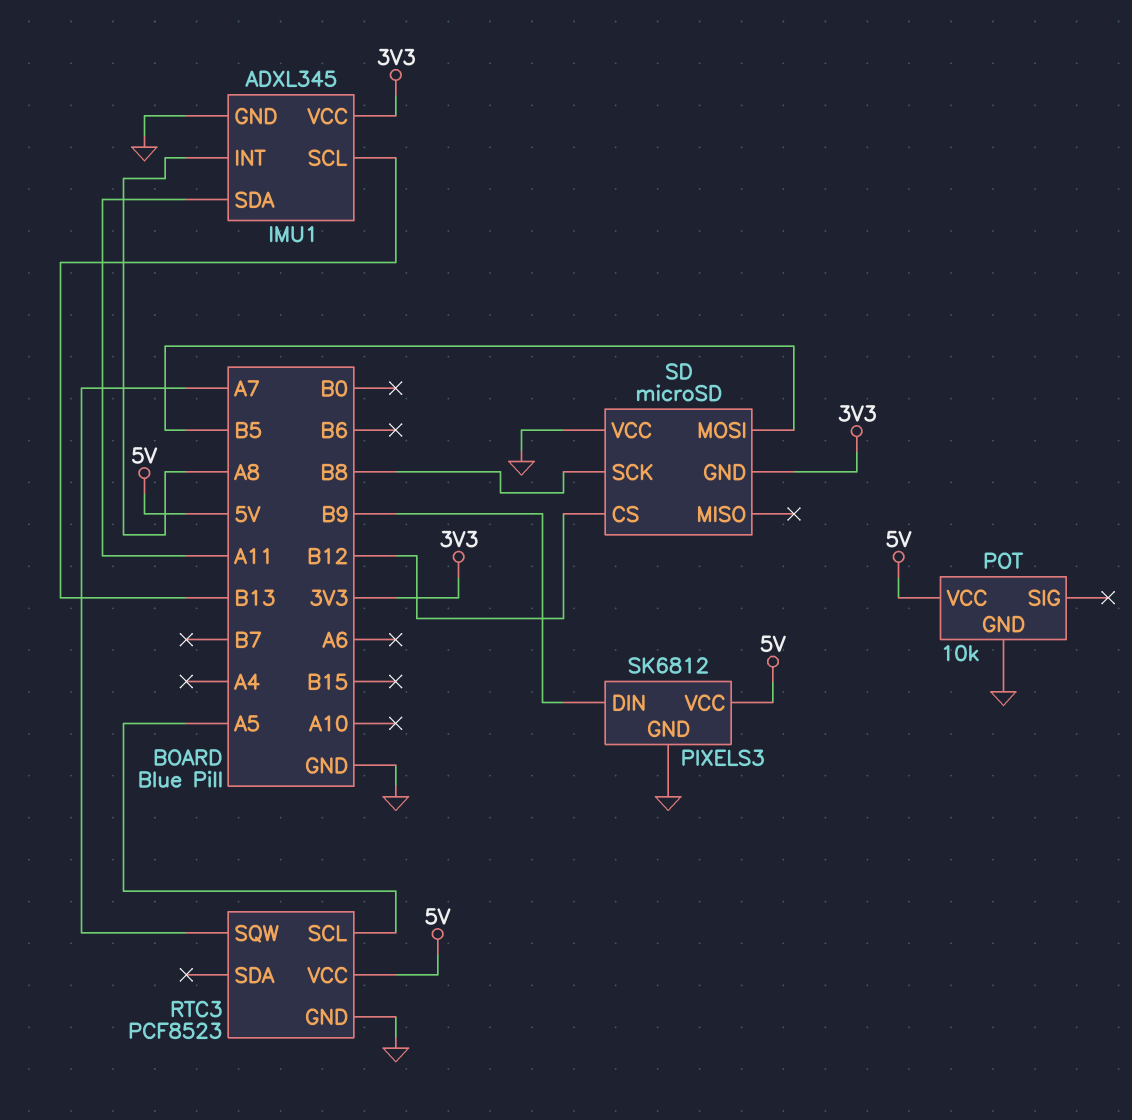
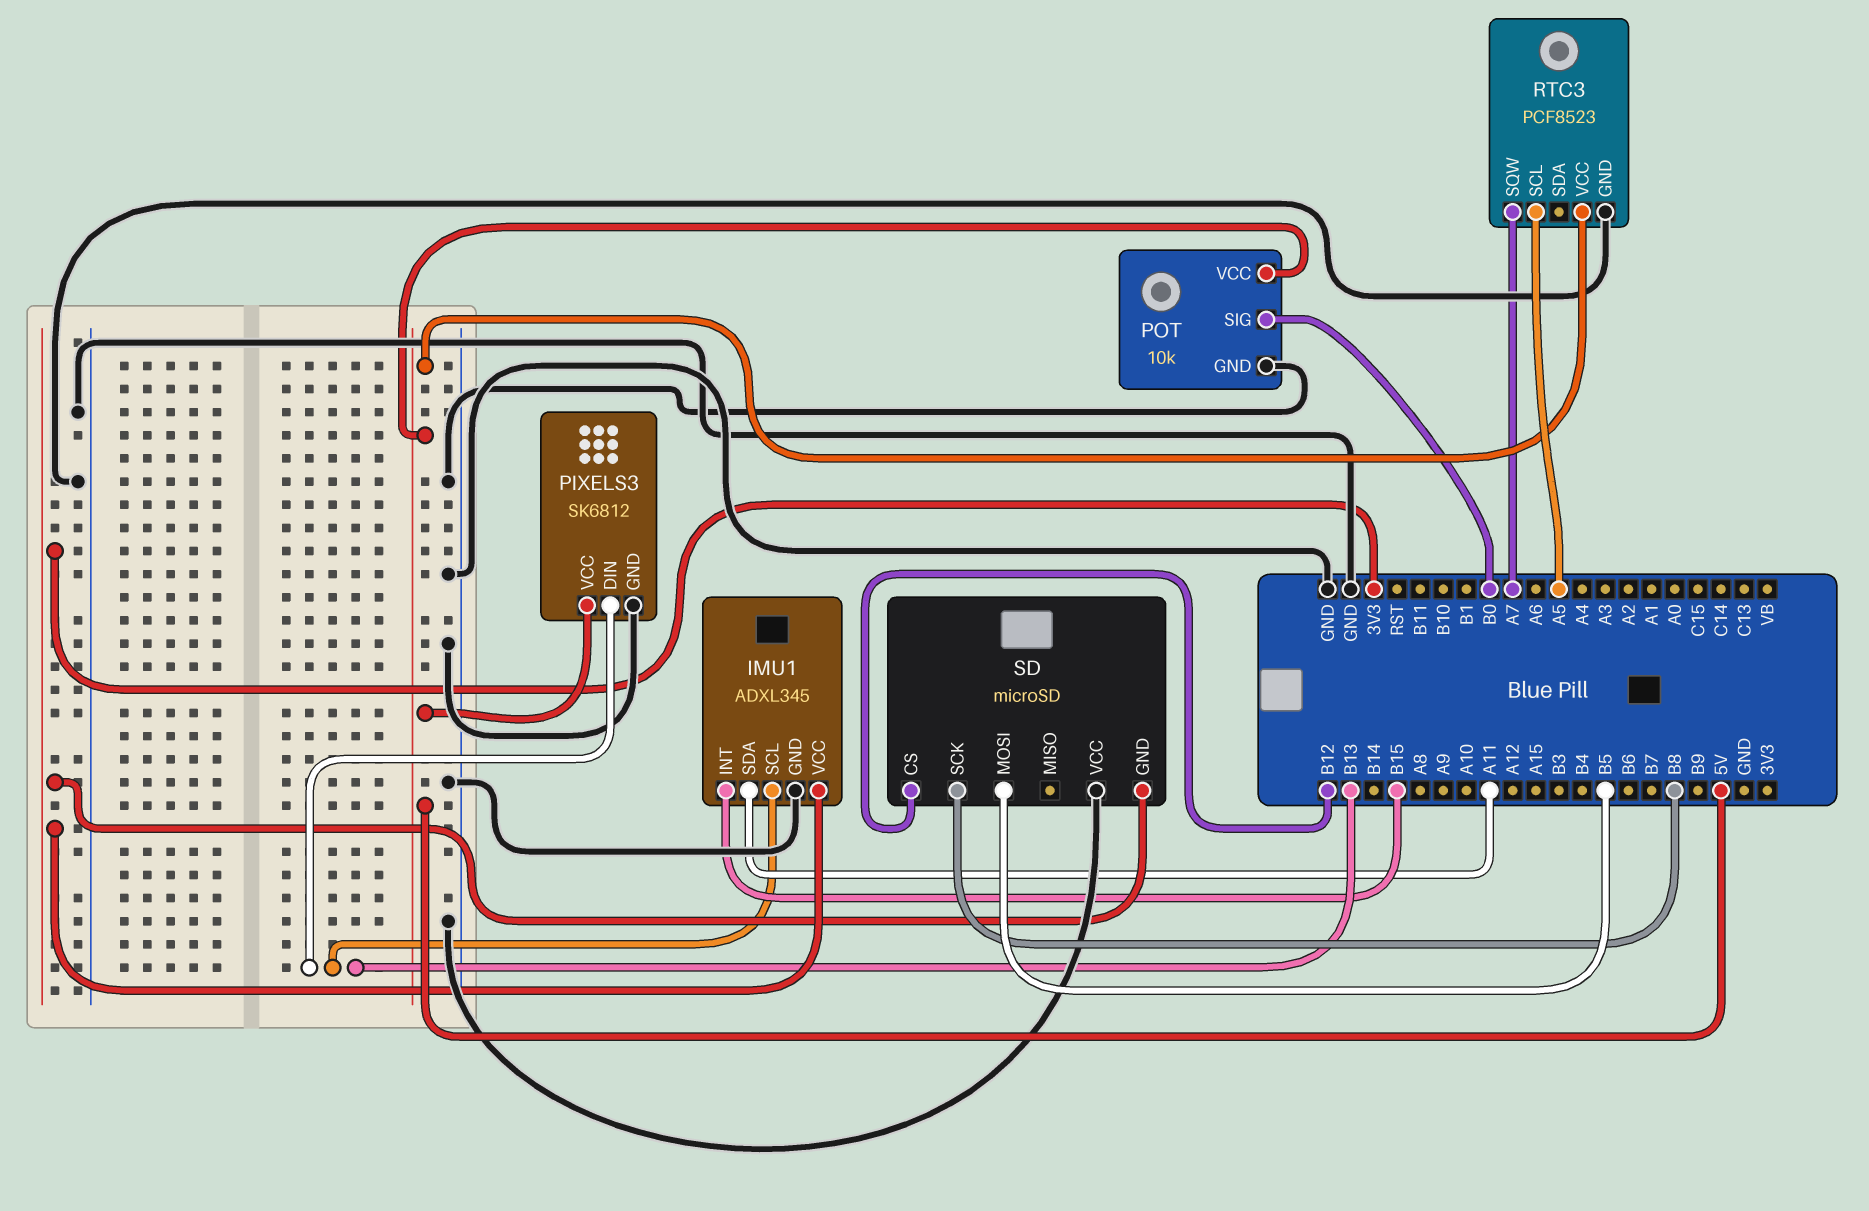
IMU1 pin INT: A8 -> B15
PIXELS3 pin DIN: B9 -> B13
POT pin SIG: none -> B0

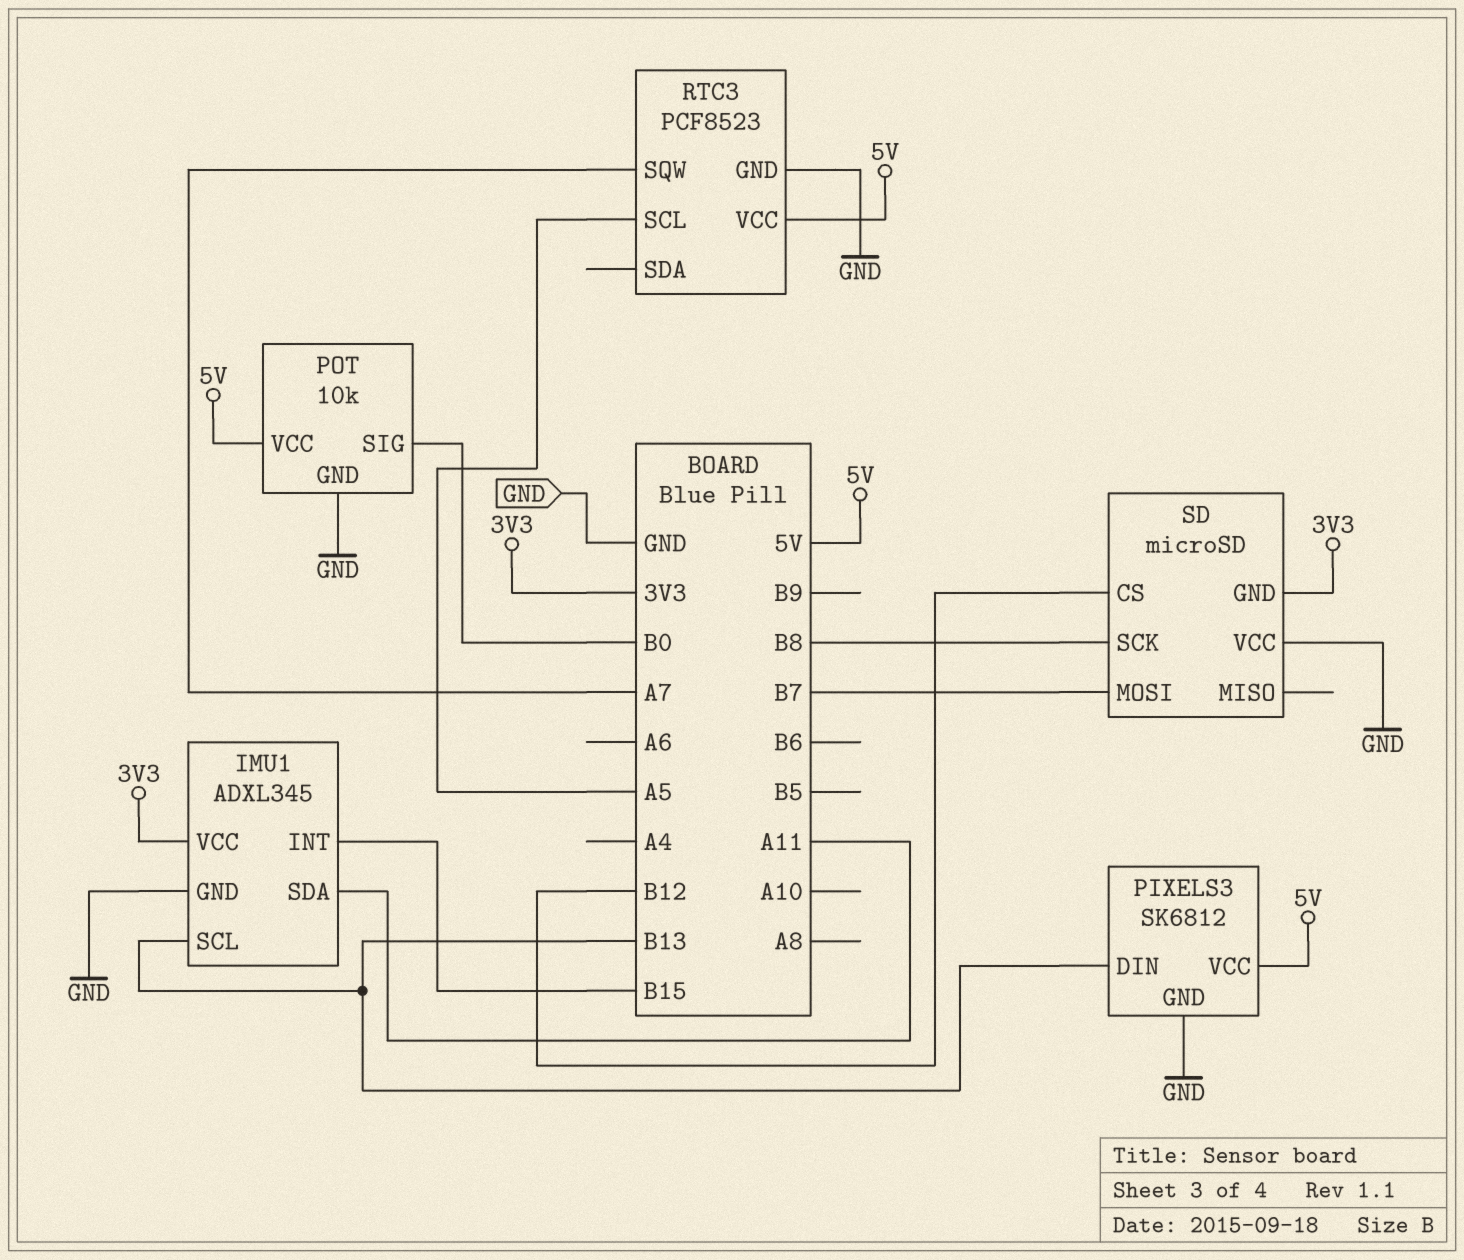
SD pin MOSI: B5 -> B7

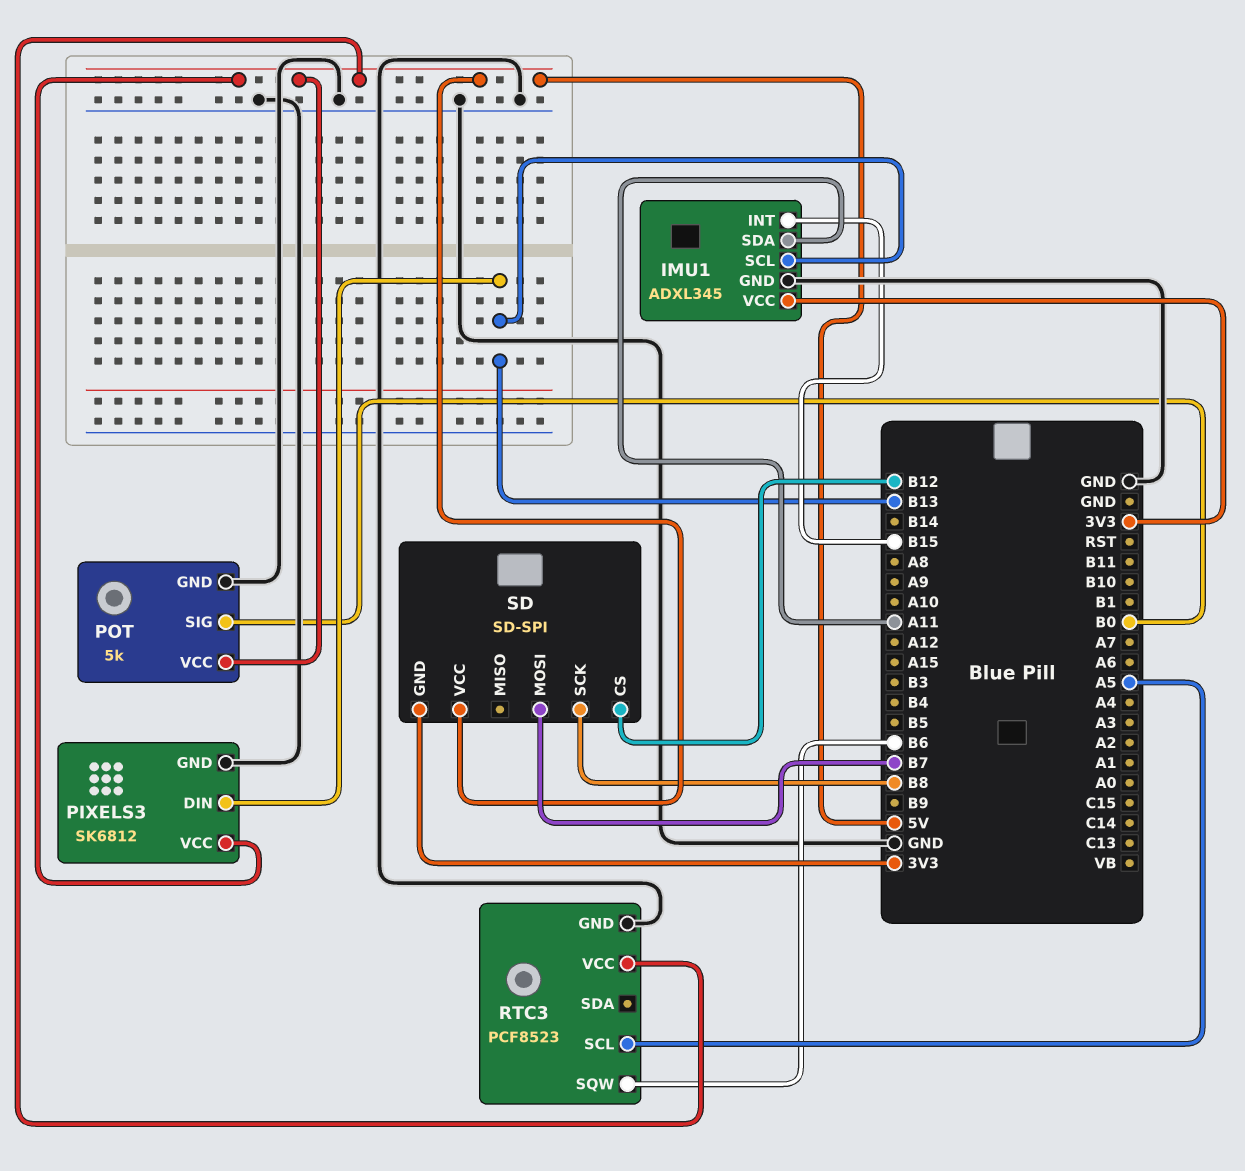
POT: 10k -> 5k
RTC3 pin SQW: A7 -> B6
SD: microSD -> SD-SPI
SD pin VCC: GND -> 5V

